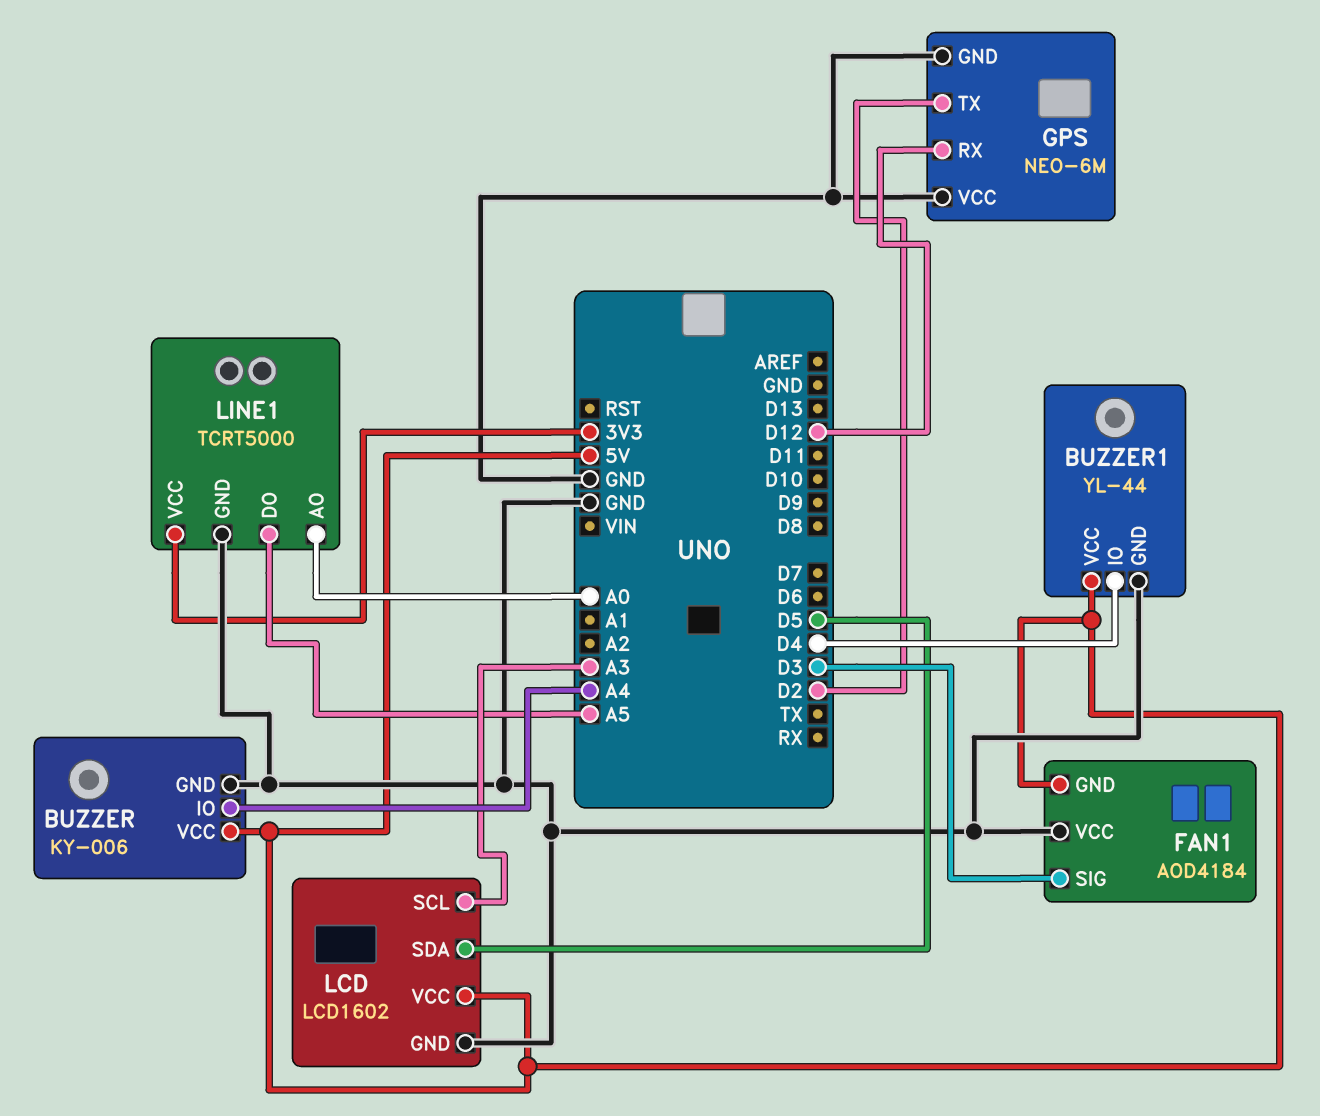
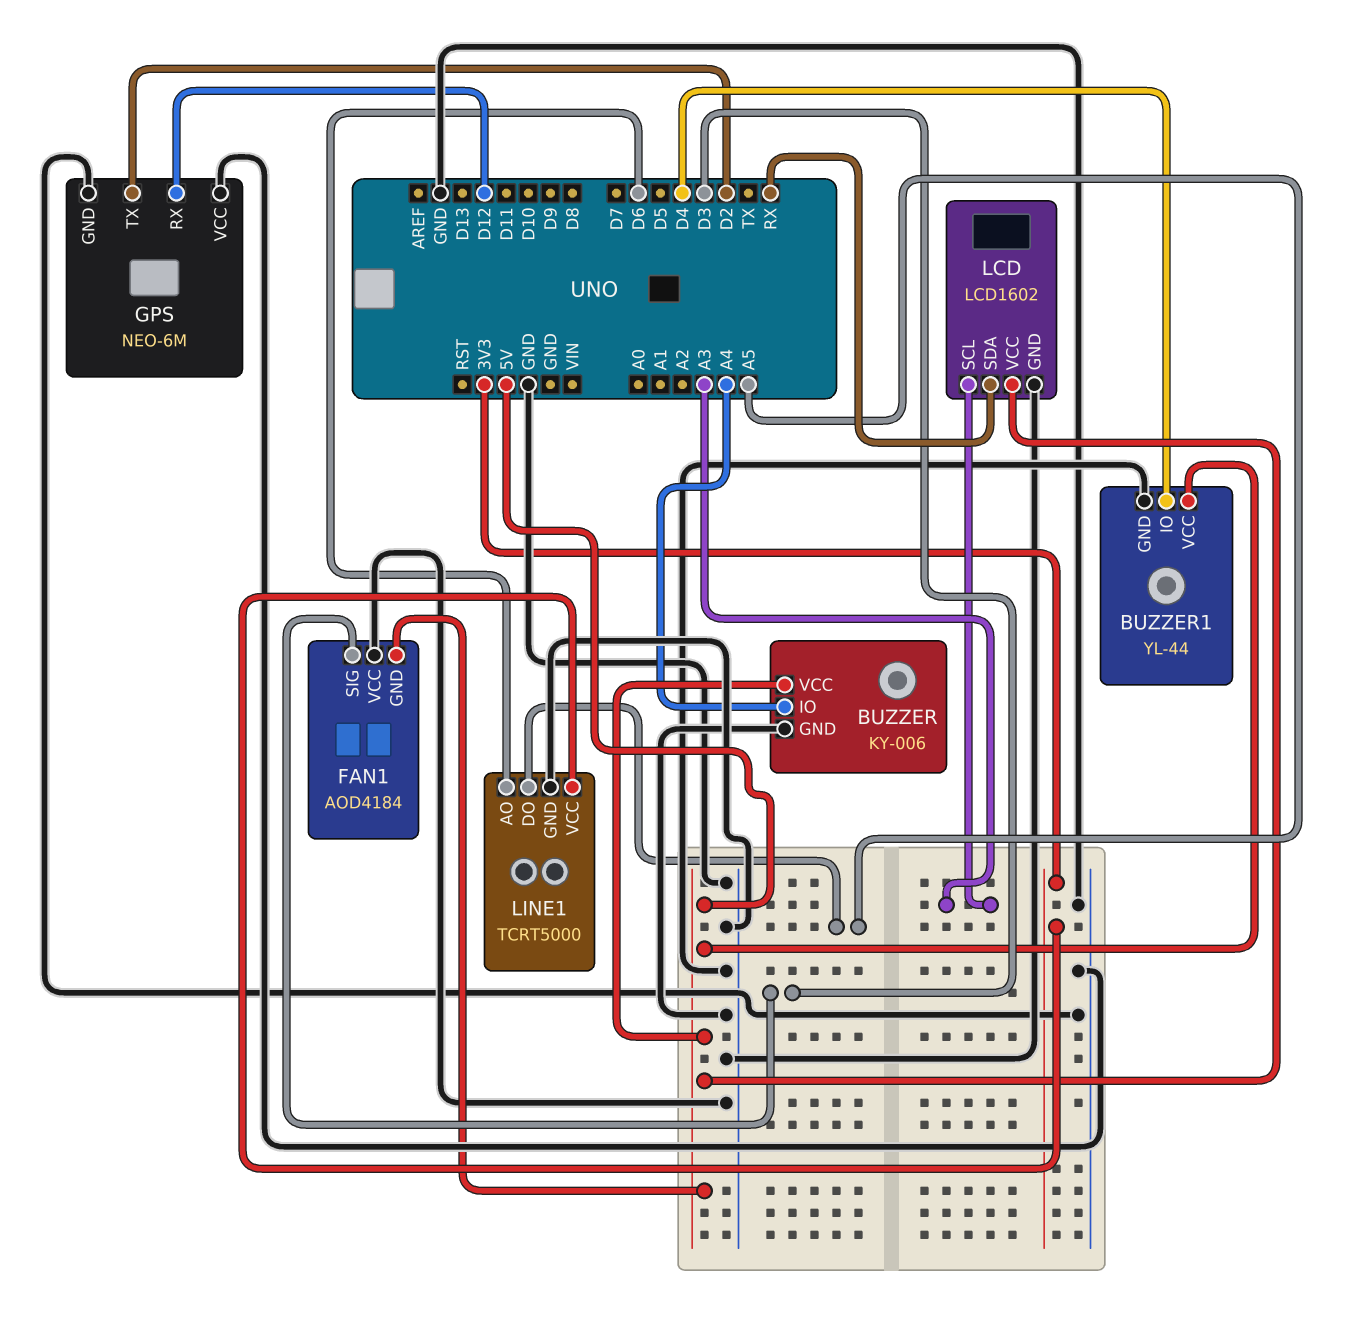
LCD pin SDA: D5 -> RX
LINE1 pin AO: A0 -> D6

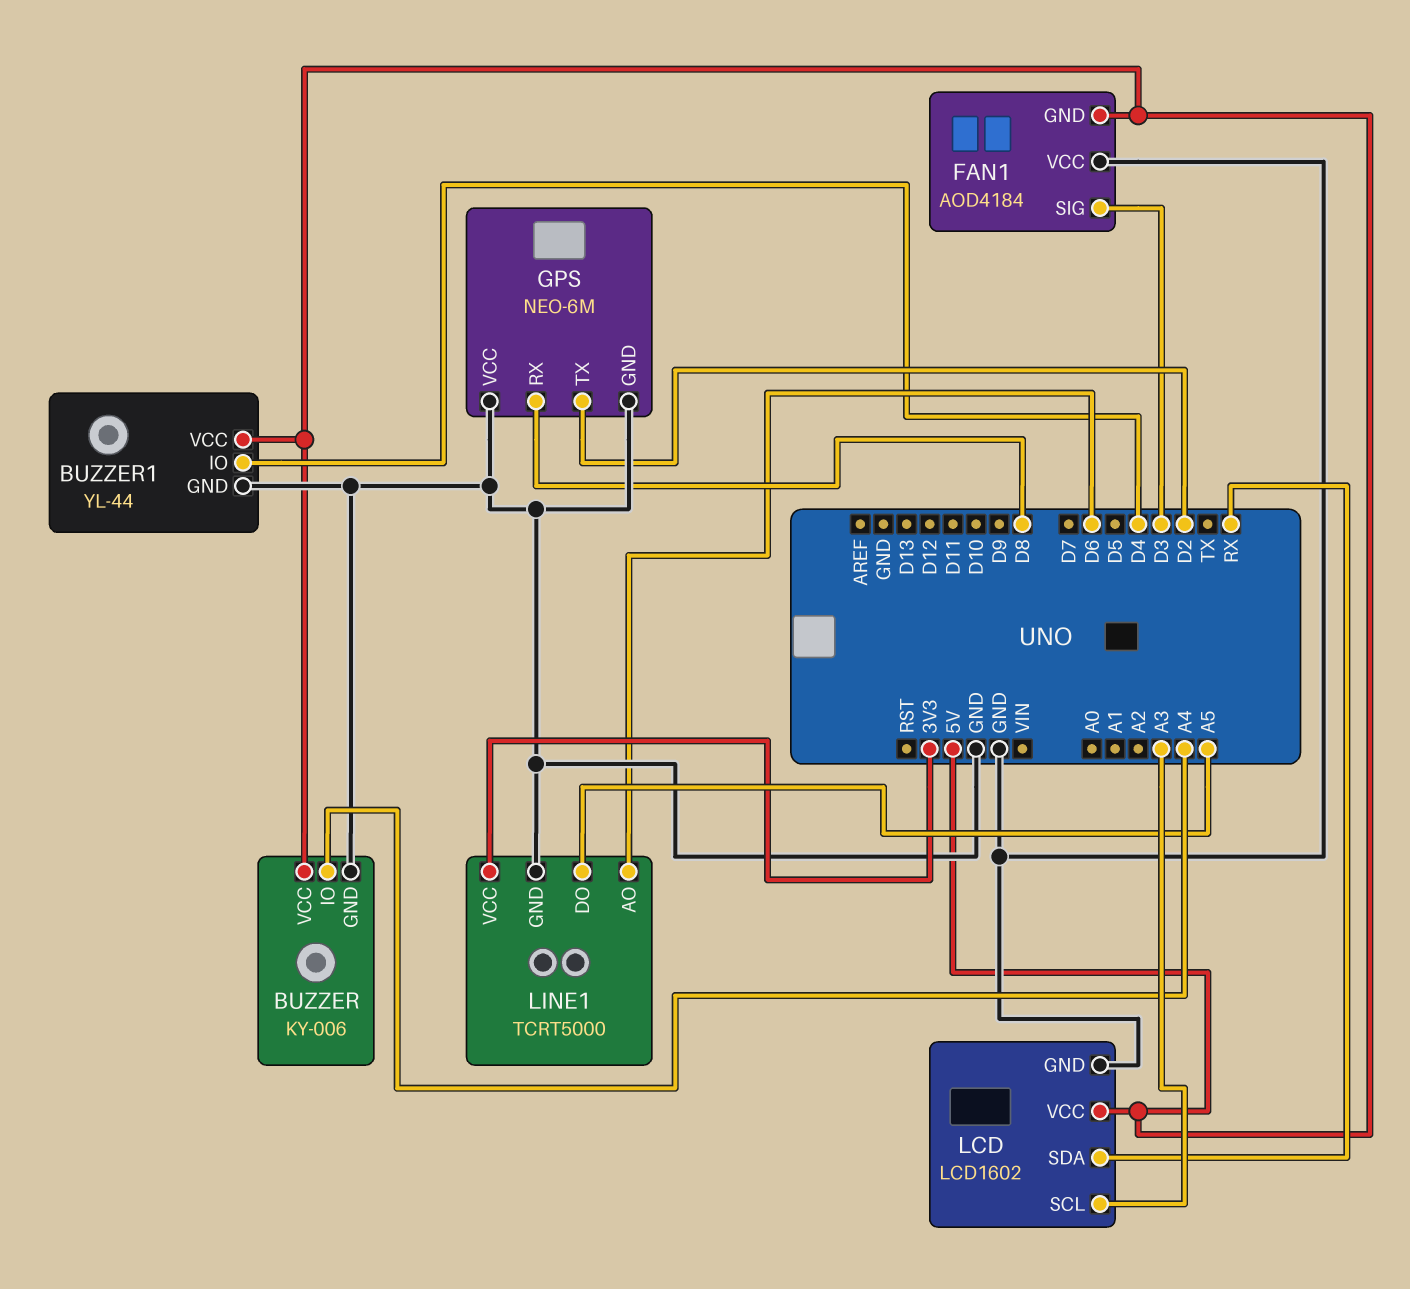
GPS pin RX: D12 -> D8

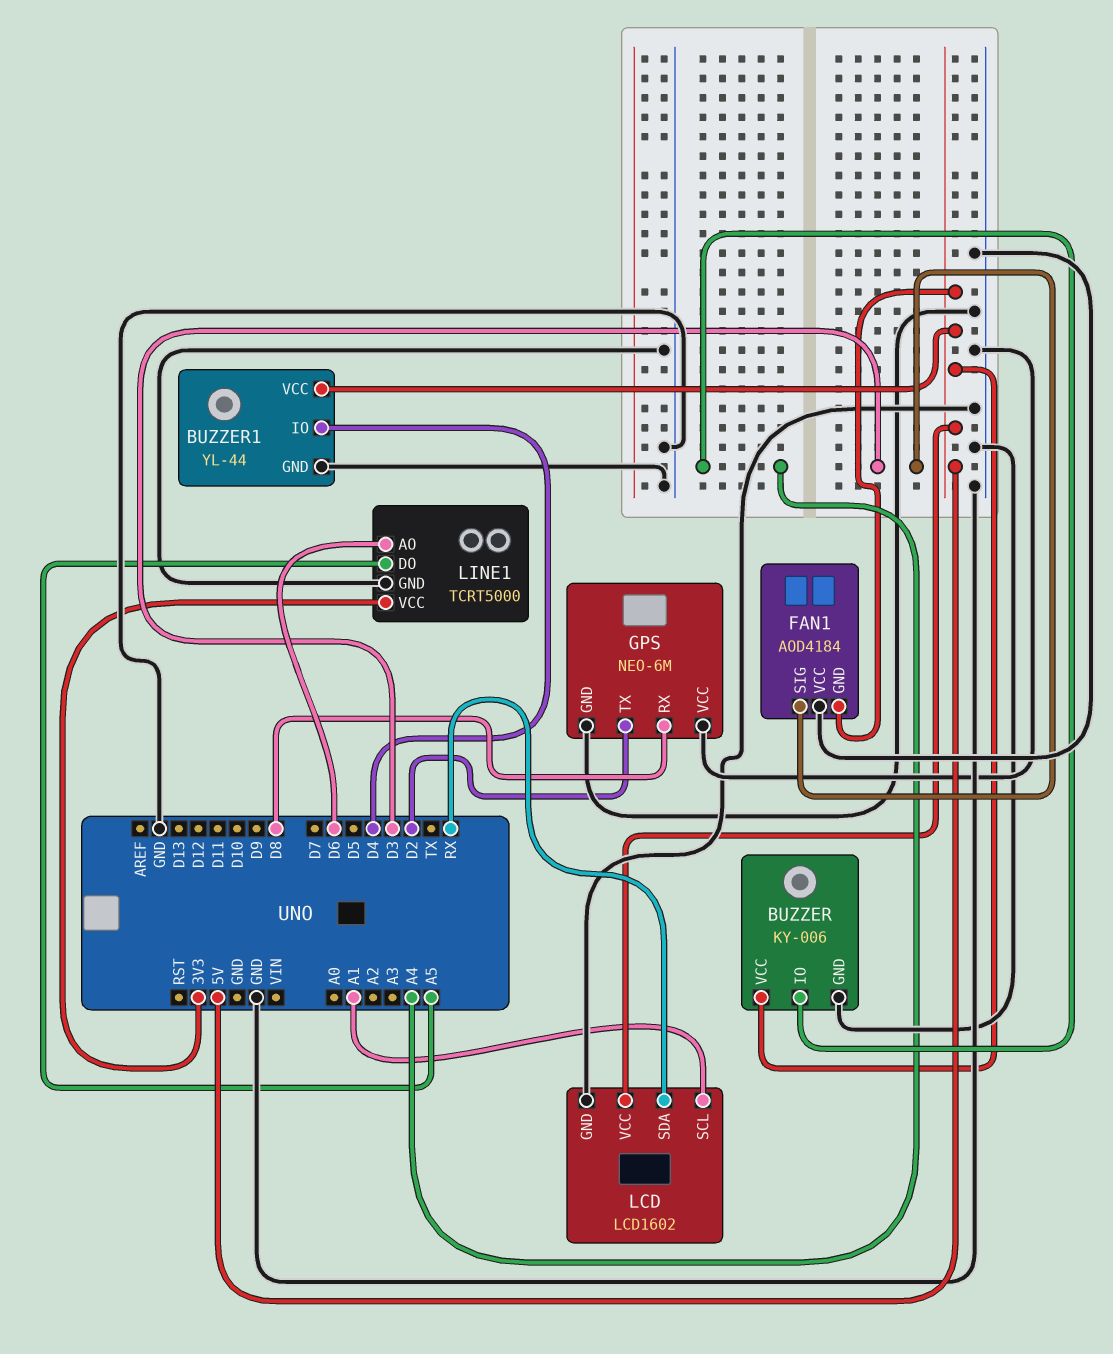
LCD pin SCL: A3 -> A1

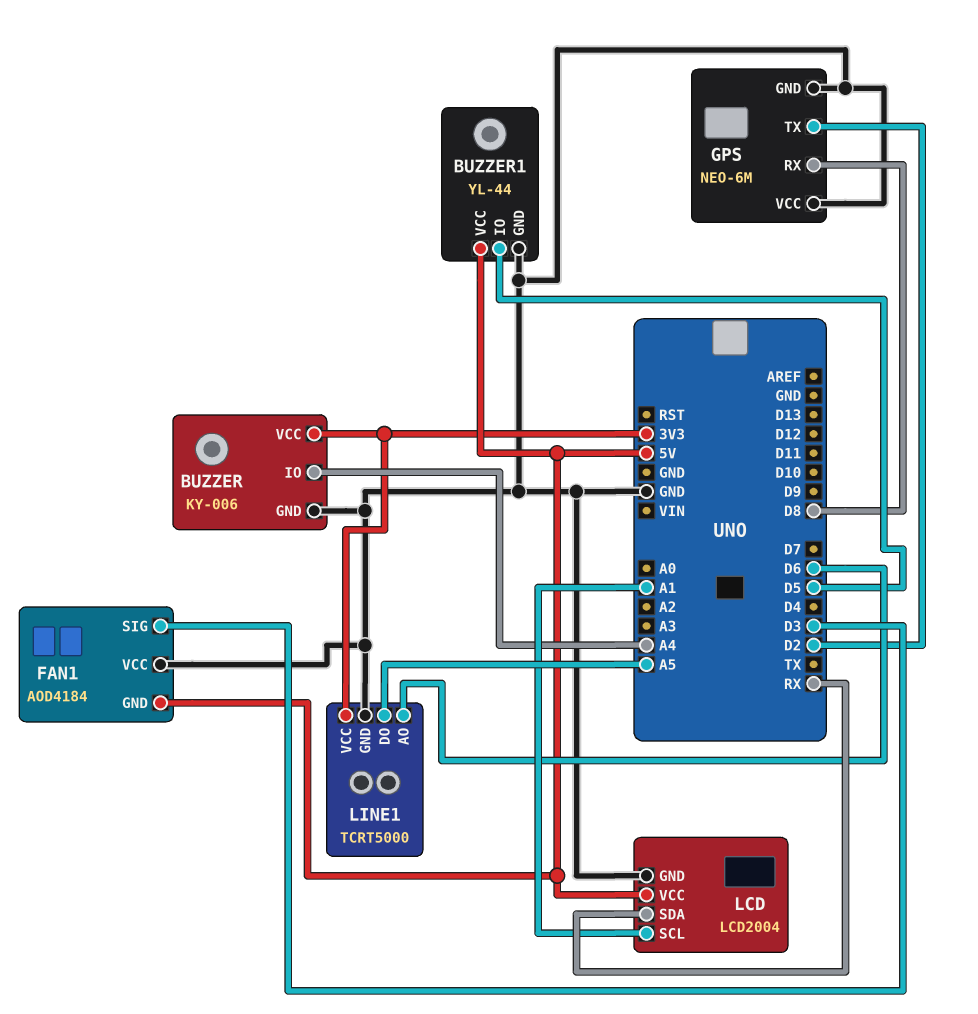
BUZZER pin VCC: 5V -> 3V3
BUZZER1 pin IO: D4 -> D5
LCD: LCD1602 -> LCD2004

